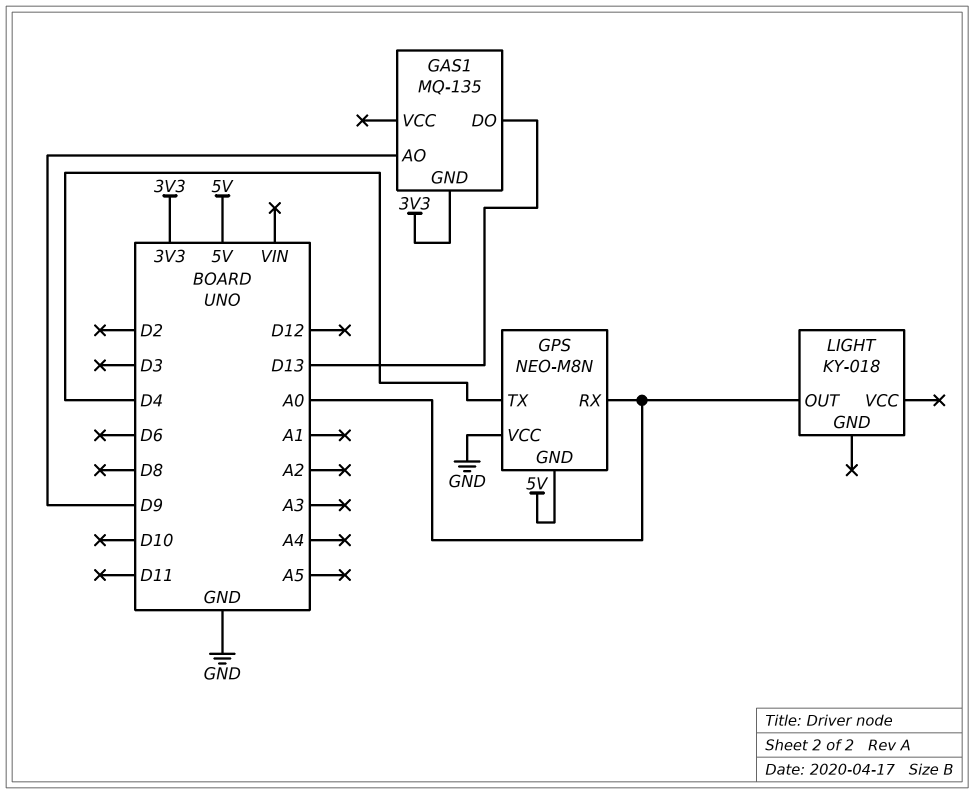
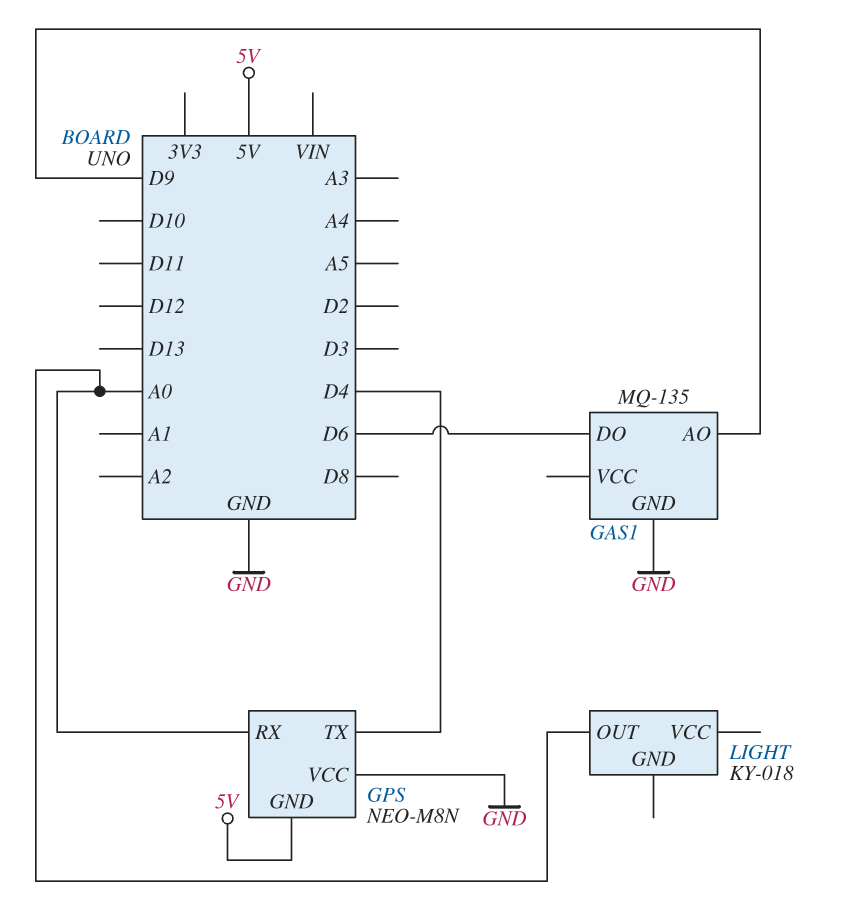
GAS1 pin DO: D13 -> D6
GAS1 pin GND: 3V3 -> GND

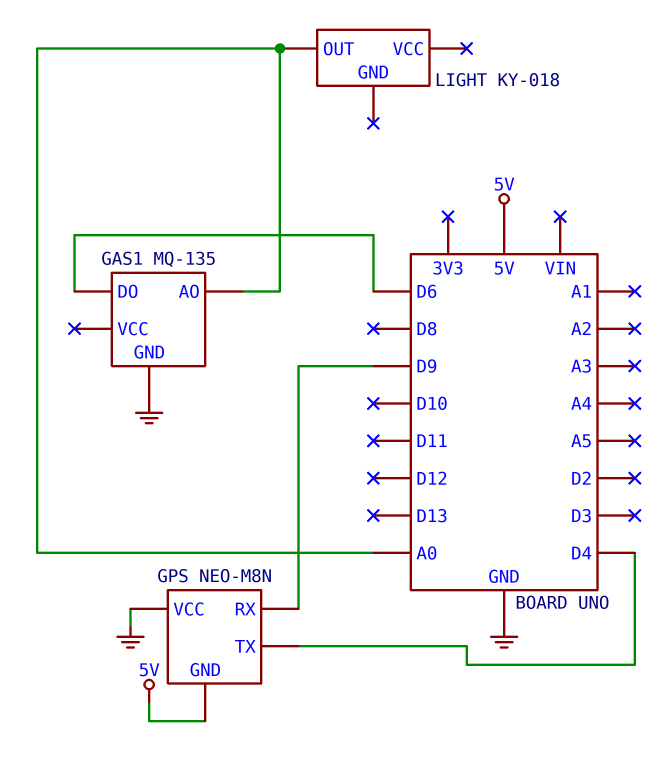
GAS1 pin AO: D9 -> A0
GPS pin RX: A0 -> D9

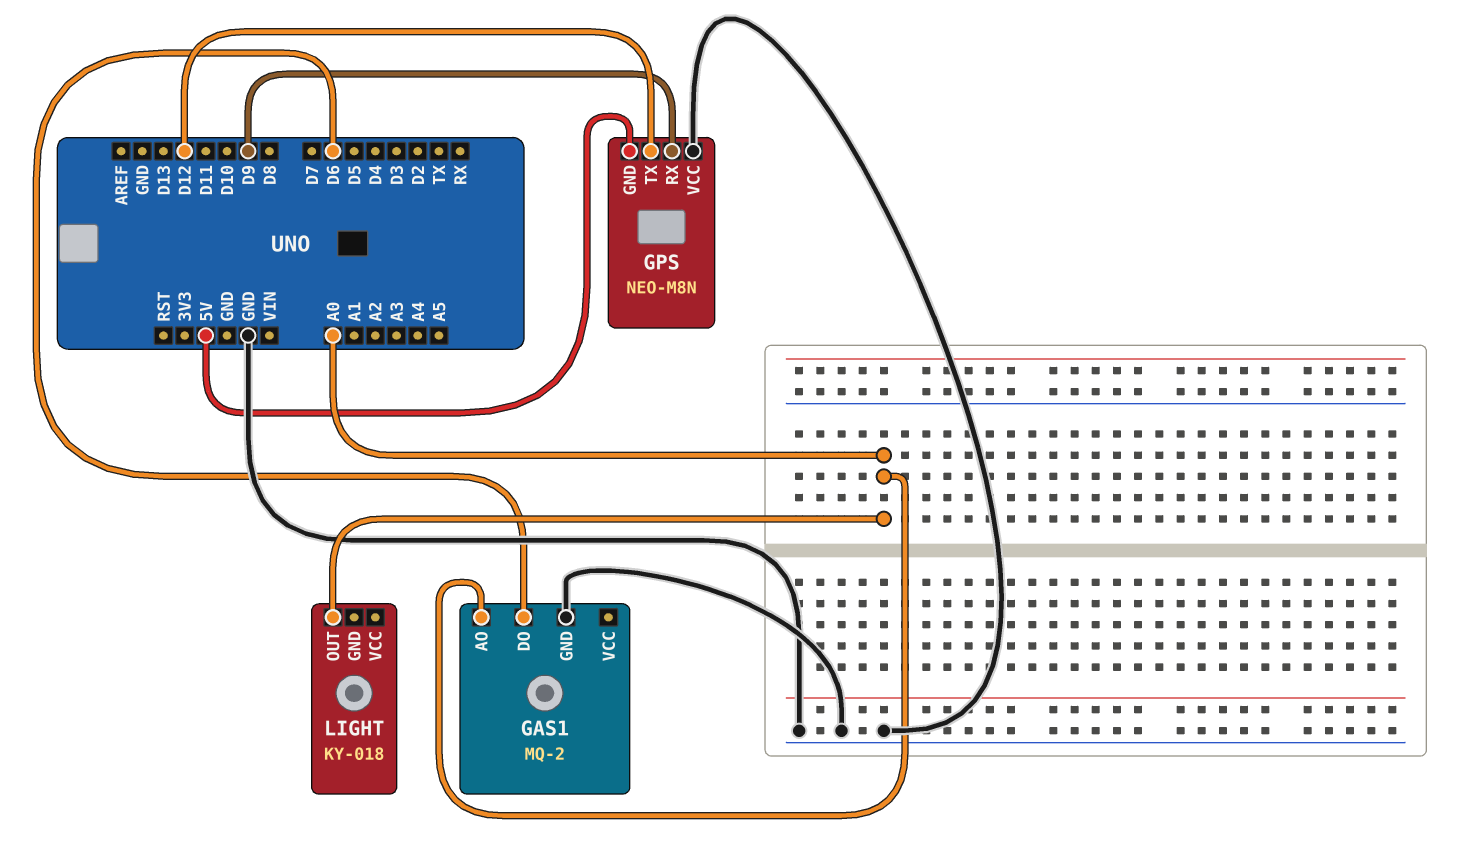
GAS1: MQ-135 -> MQ-2
GPS pin TX: D4 -> D12

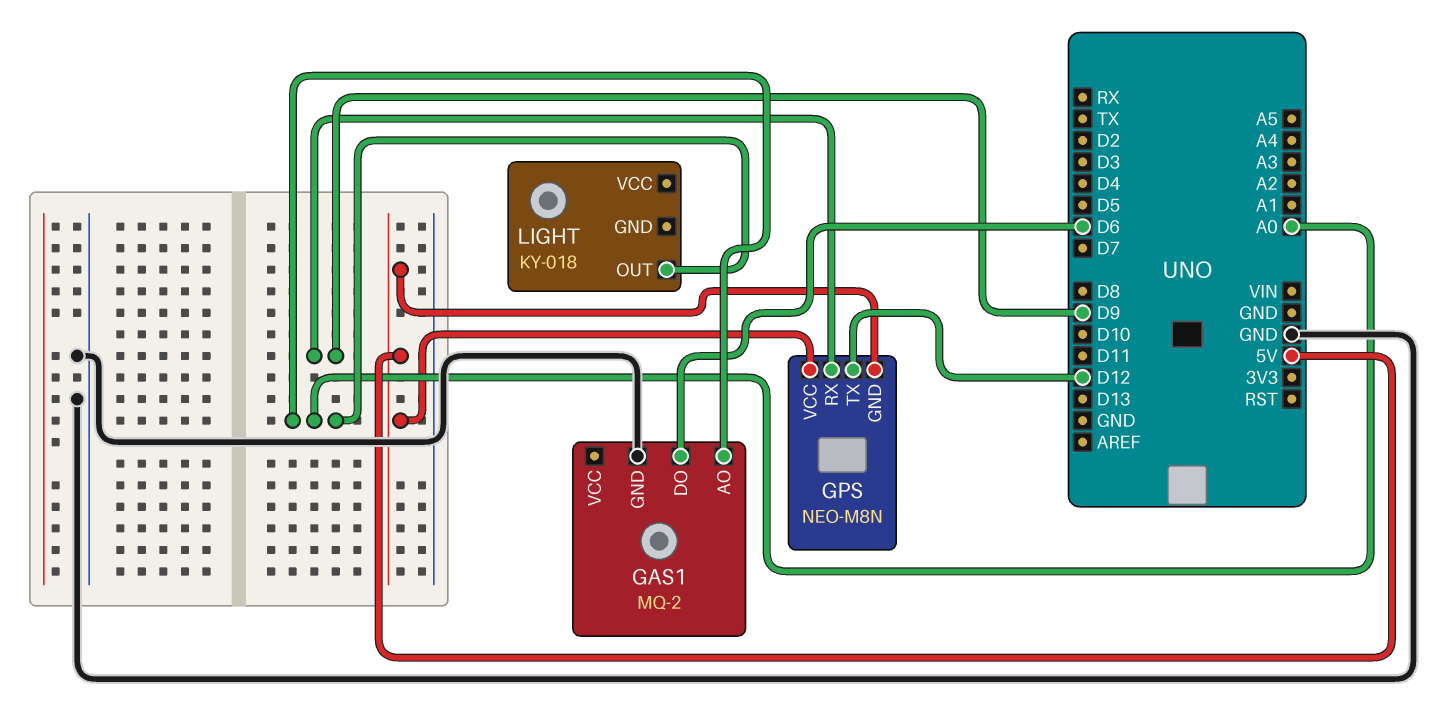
GPS pin VCC: GND -> 5V

